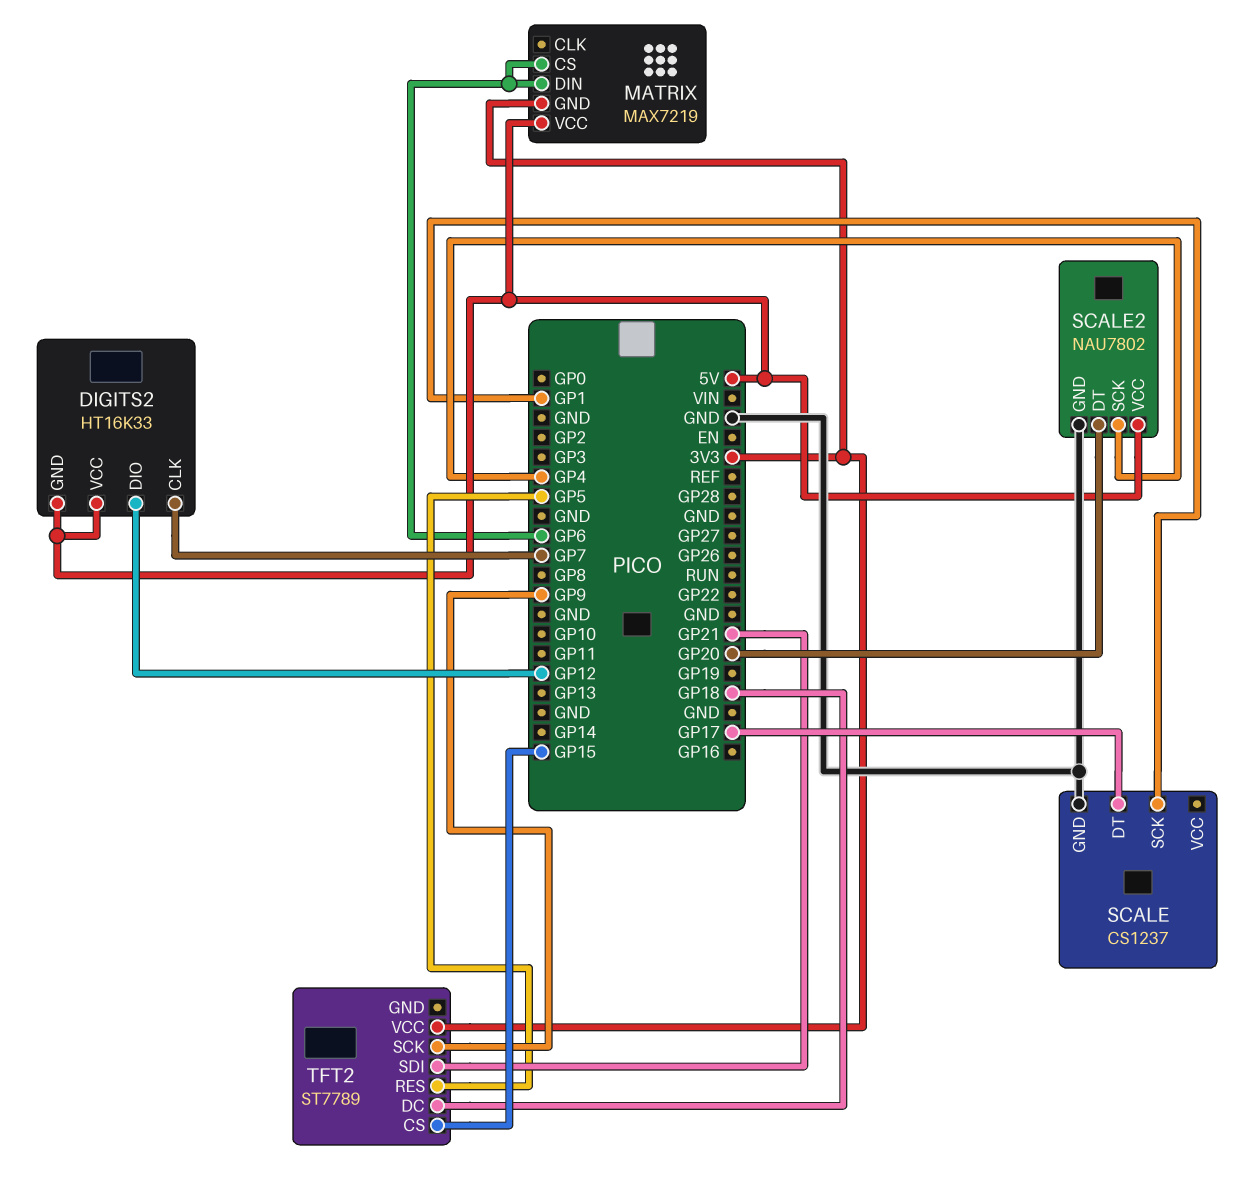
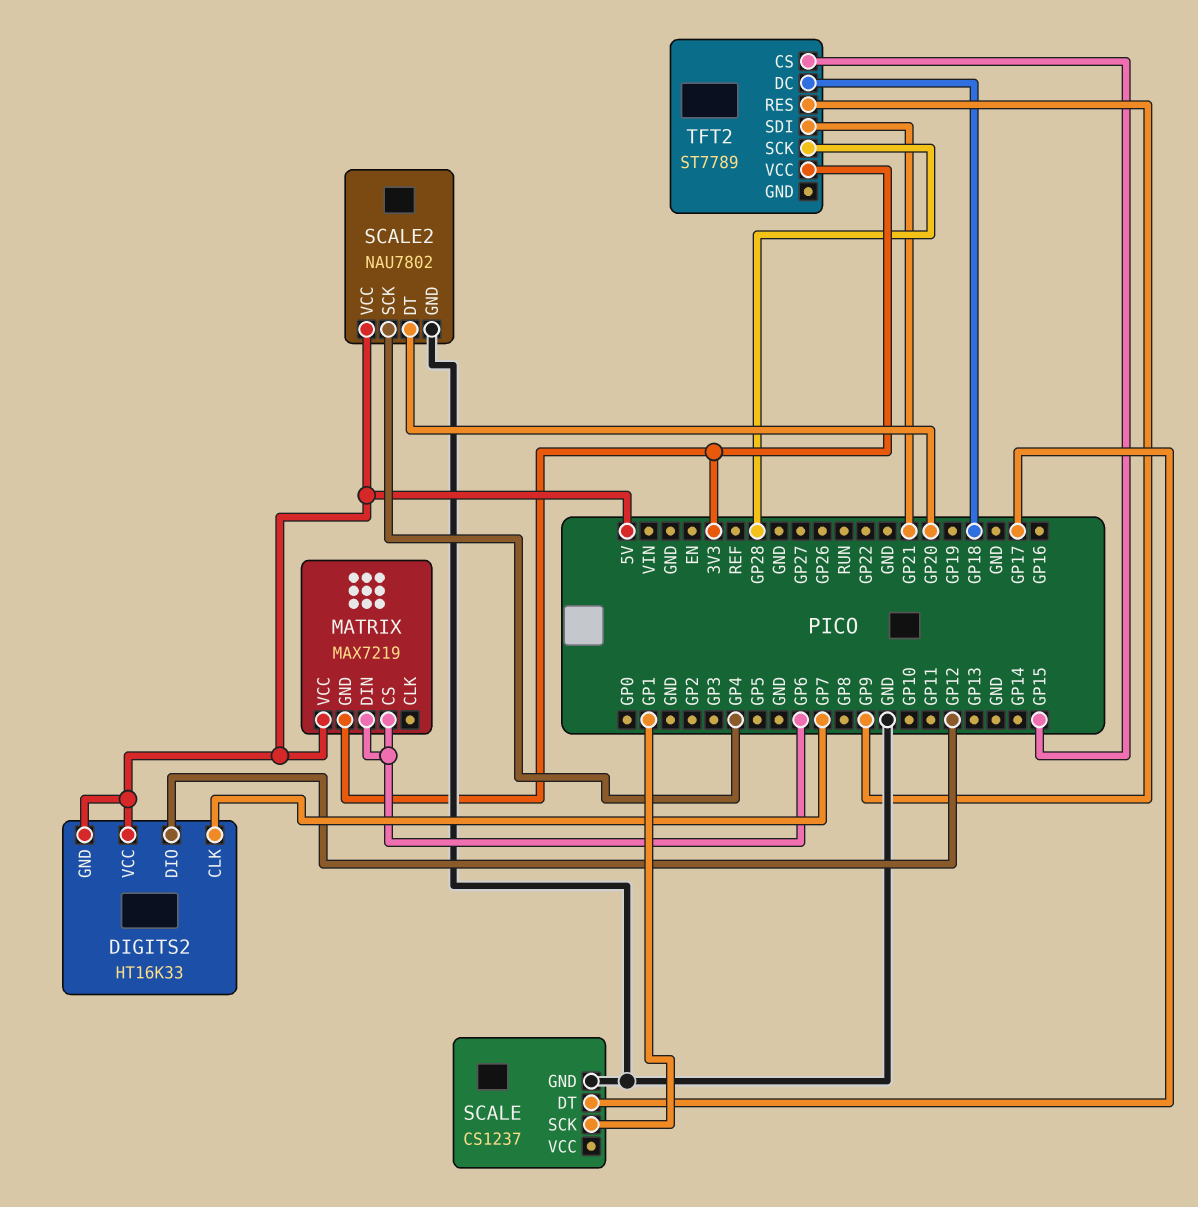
TFT2 pin RES: GP5 -> GP9
TFT2 pin SCK: GP9 -> GP28

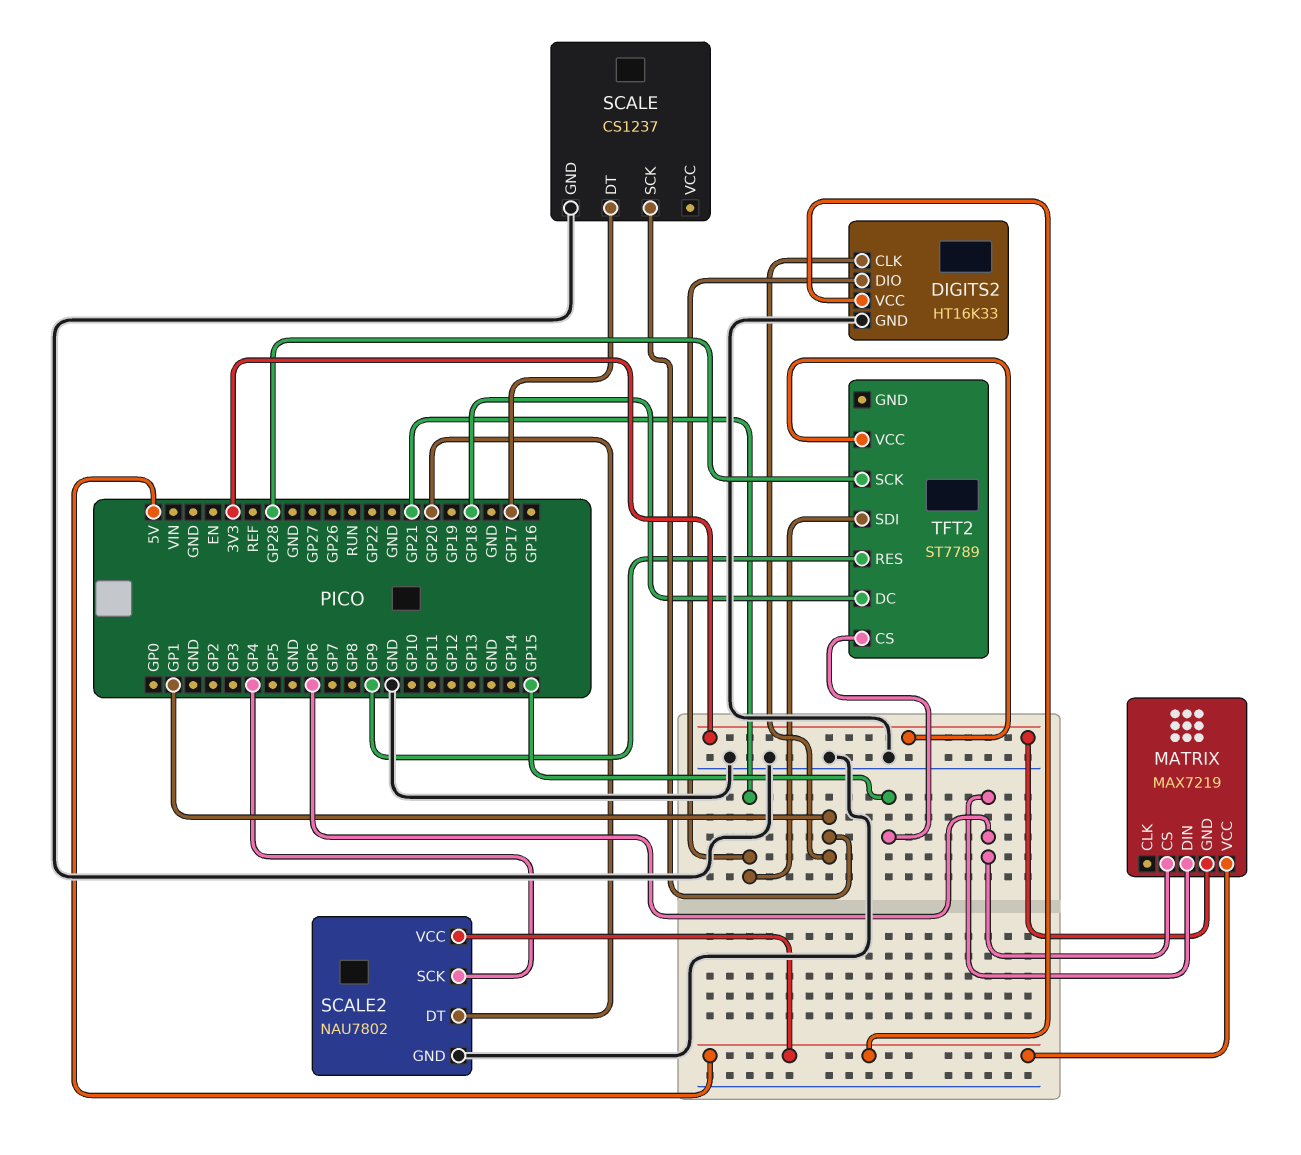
DIGITS2 pin CLK: GP7 -> GP1
DIGITS2 pin DIO: GP12 -> GP21
DIGITS2 pin GND: 5V -> GND

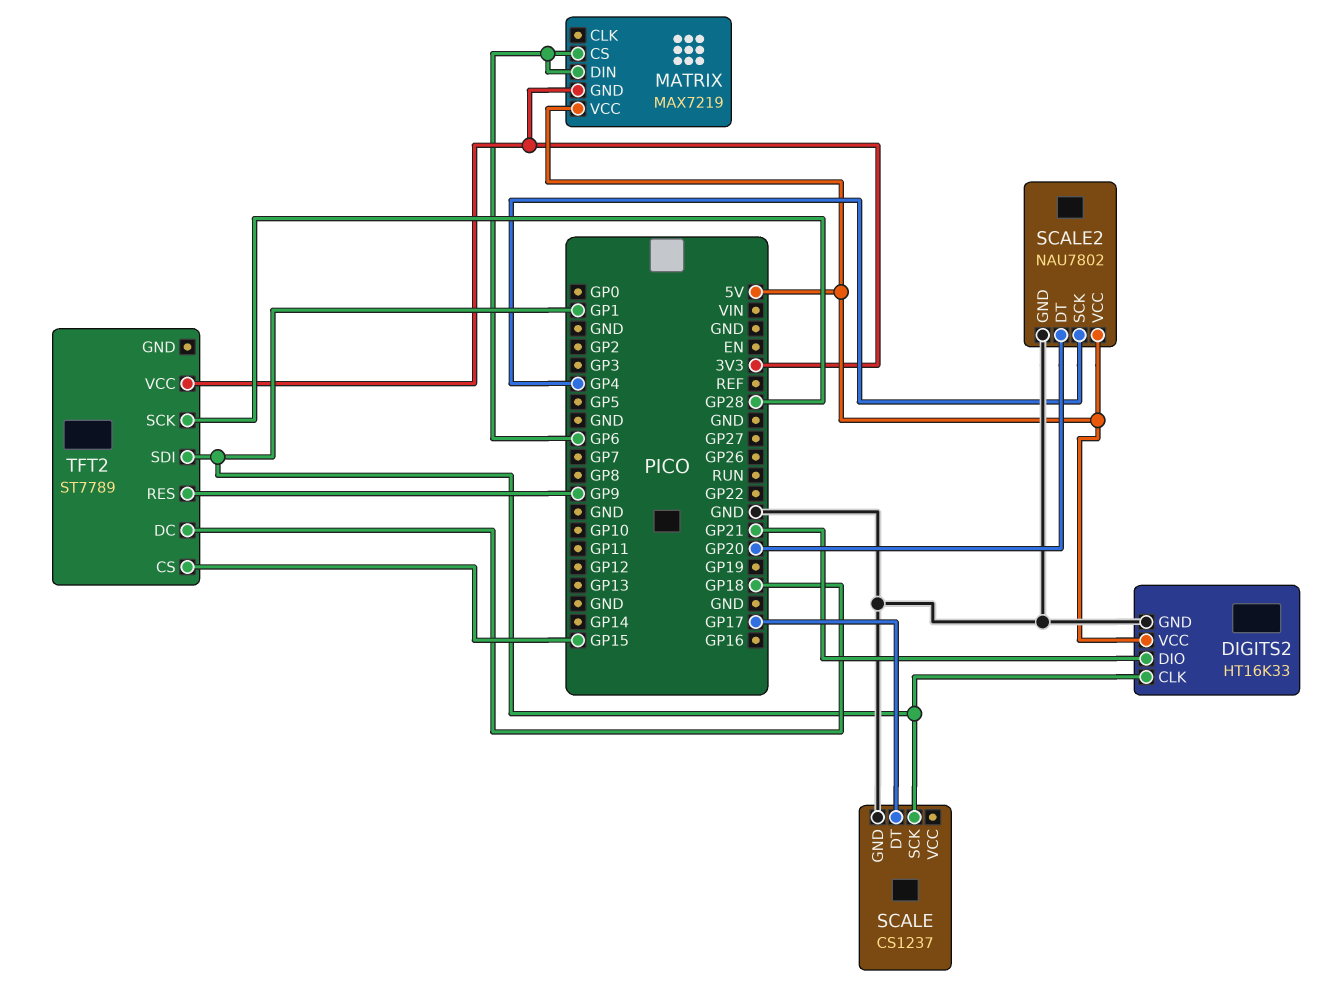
TFT2 pin SDI: GP21 -> GP1

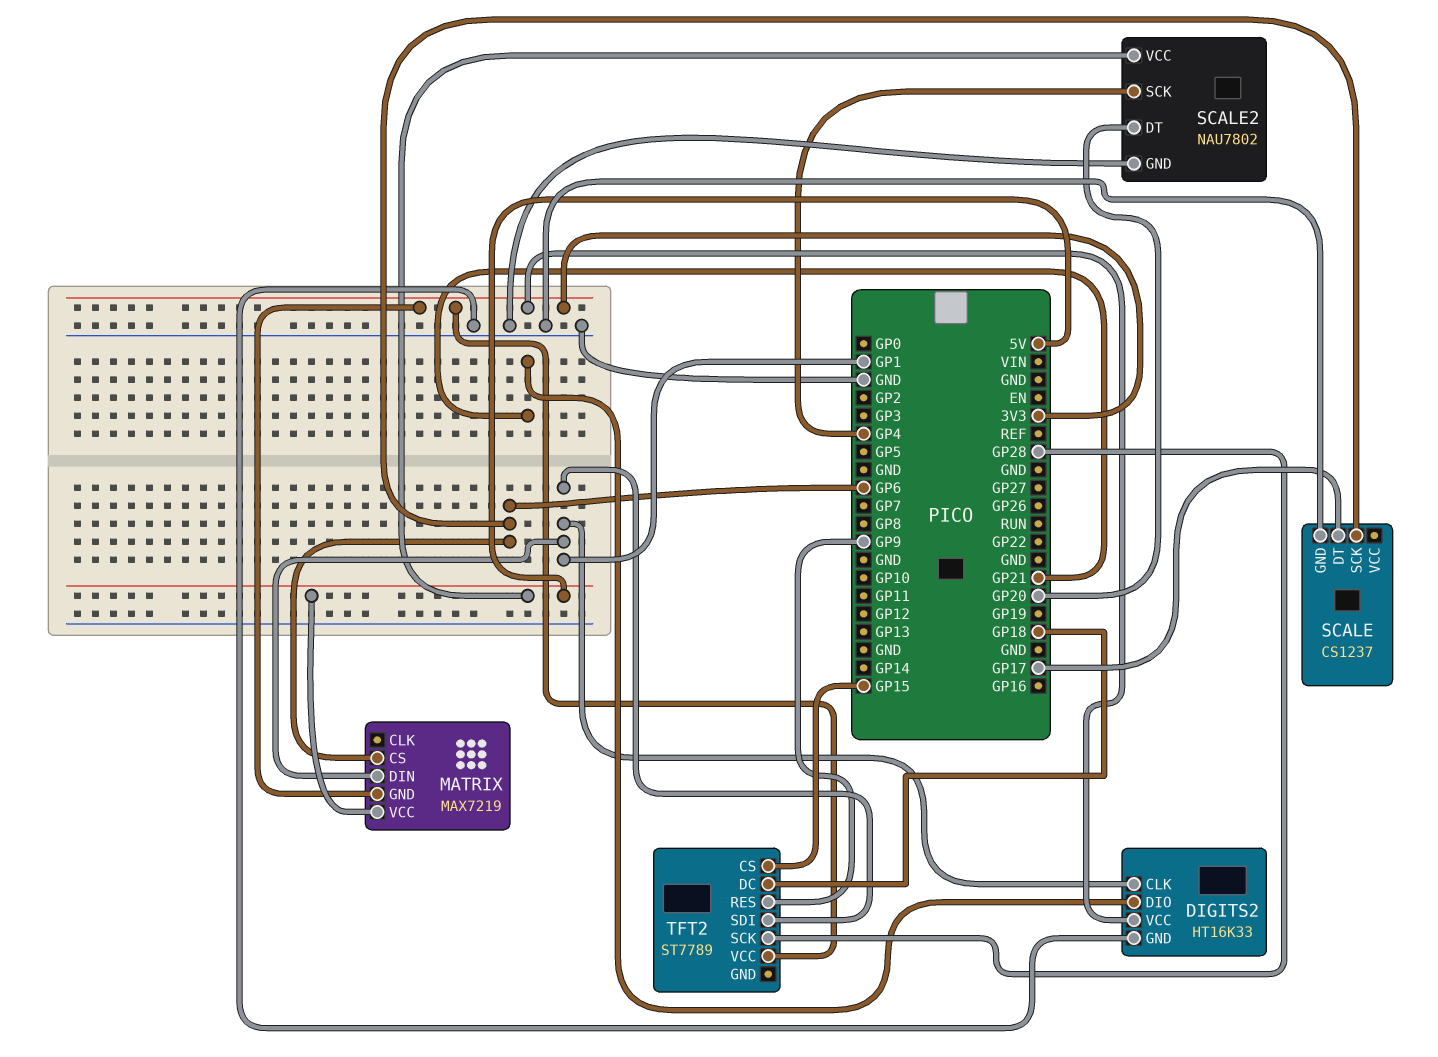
DIGITS2 pin VCC: 5V -> 3V3
MATRIX pin DIN: GP6 -> GP1
SCALE pin SCK: GP1 -> GP6

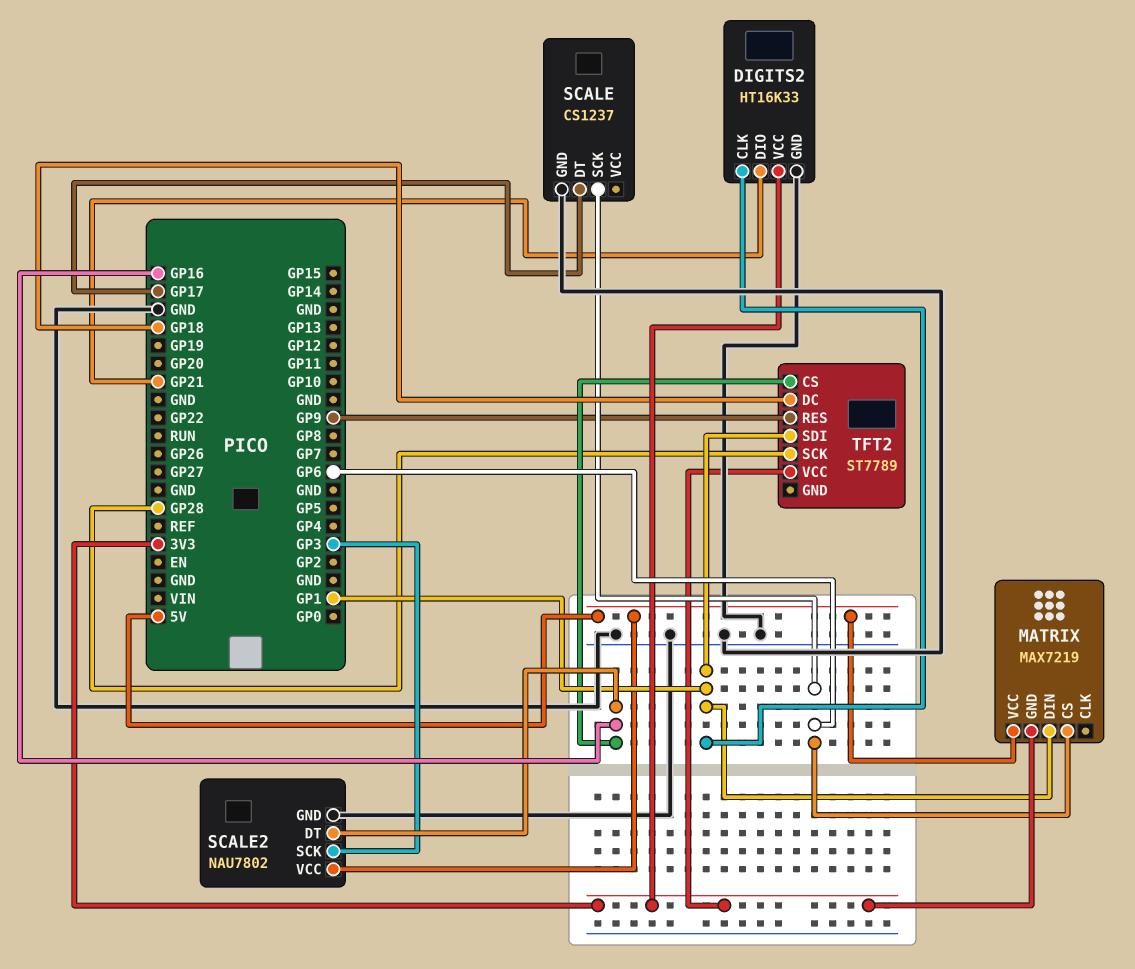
SCALE2 pin DT: GP20 -> GP16
SCALE2 pin SCK: GP4 -> GP3
TFT2 pin CS: GP15 -> GP16

